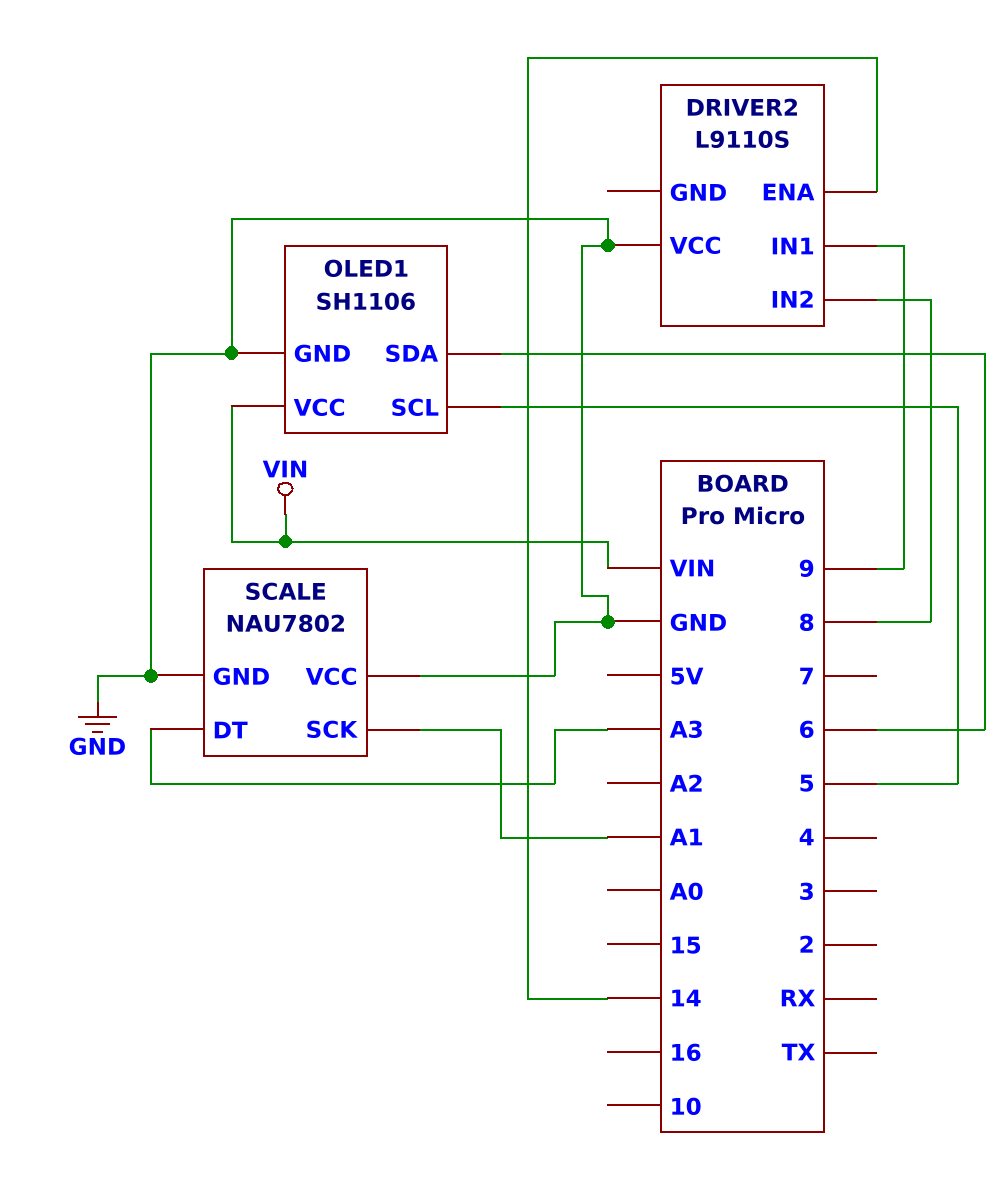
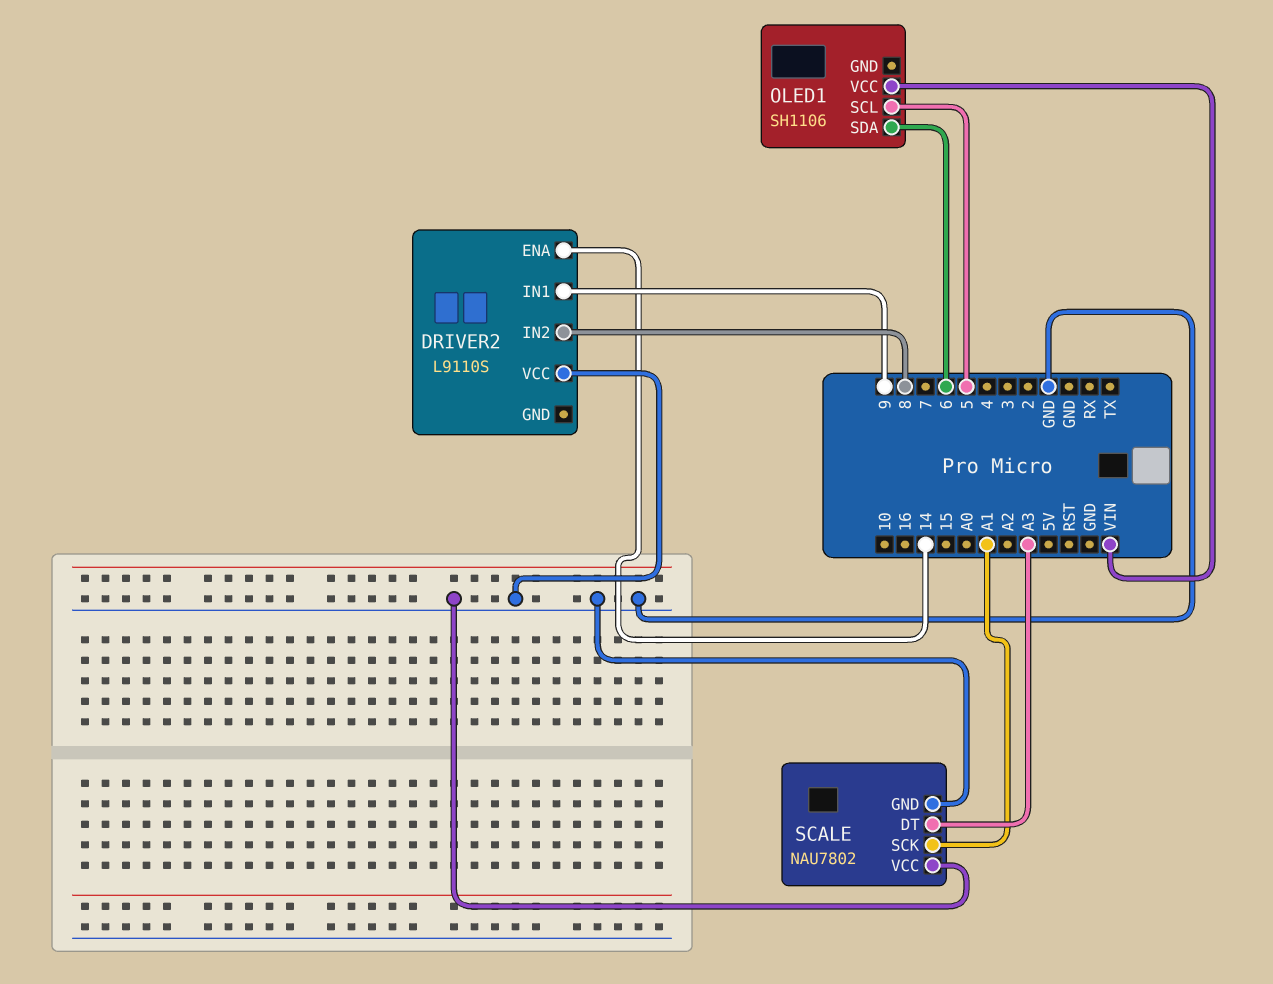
OLED1 pin GND: GND -> none

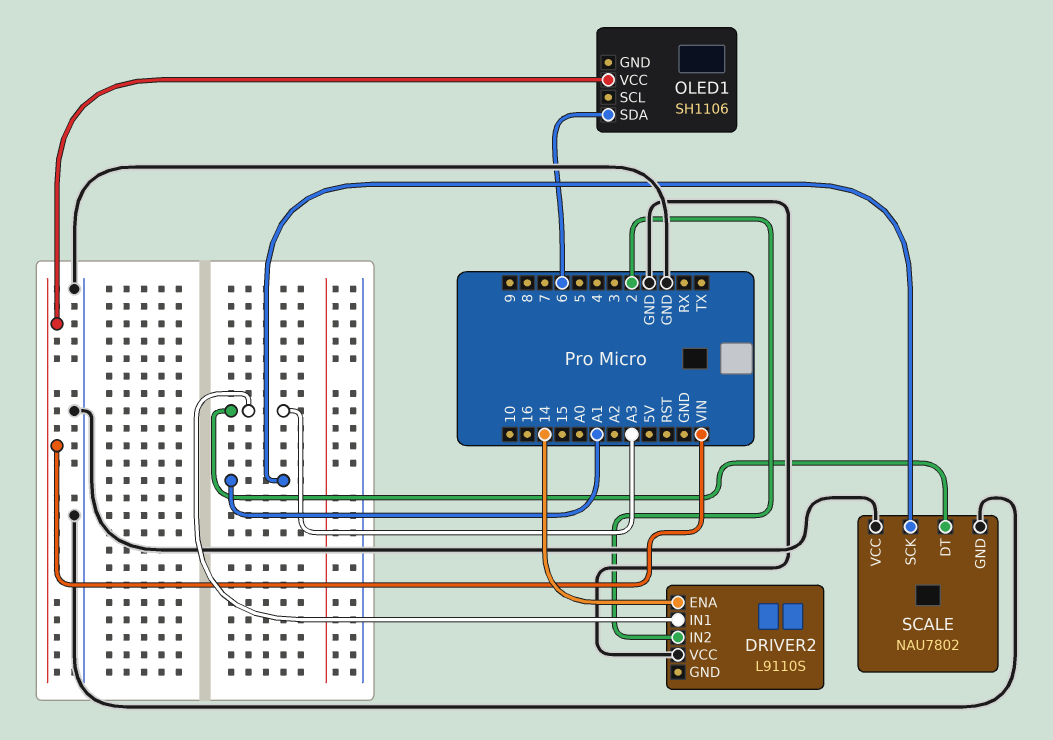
DRIVER2 pin IN1: 9 -> A3
DRIVER2 pin IN2: 8 -> 2
OLED1 pin SCL: 5 -> none

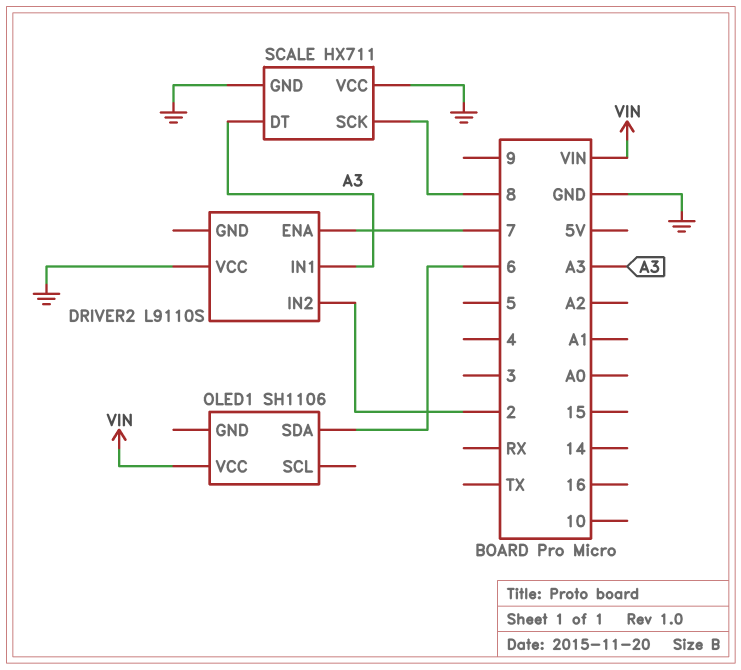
DRIVER2 pin ENA: 14 -> 7
SCALE: NAU7802 -> HX711
SCALE pin SCK: A1 -> 8

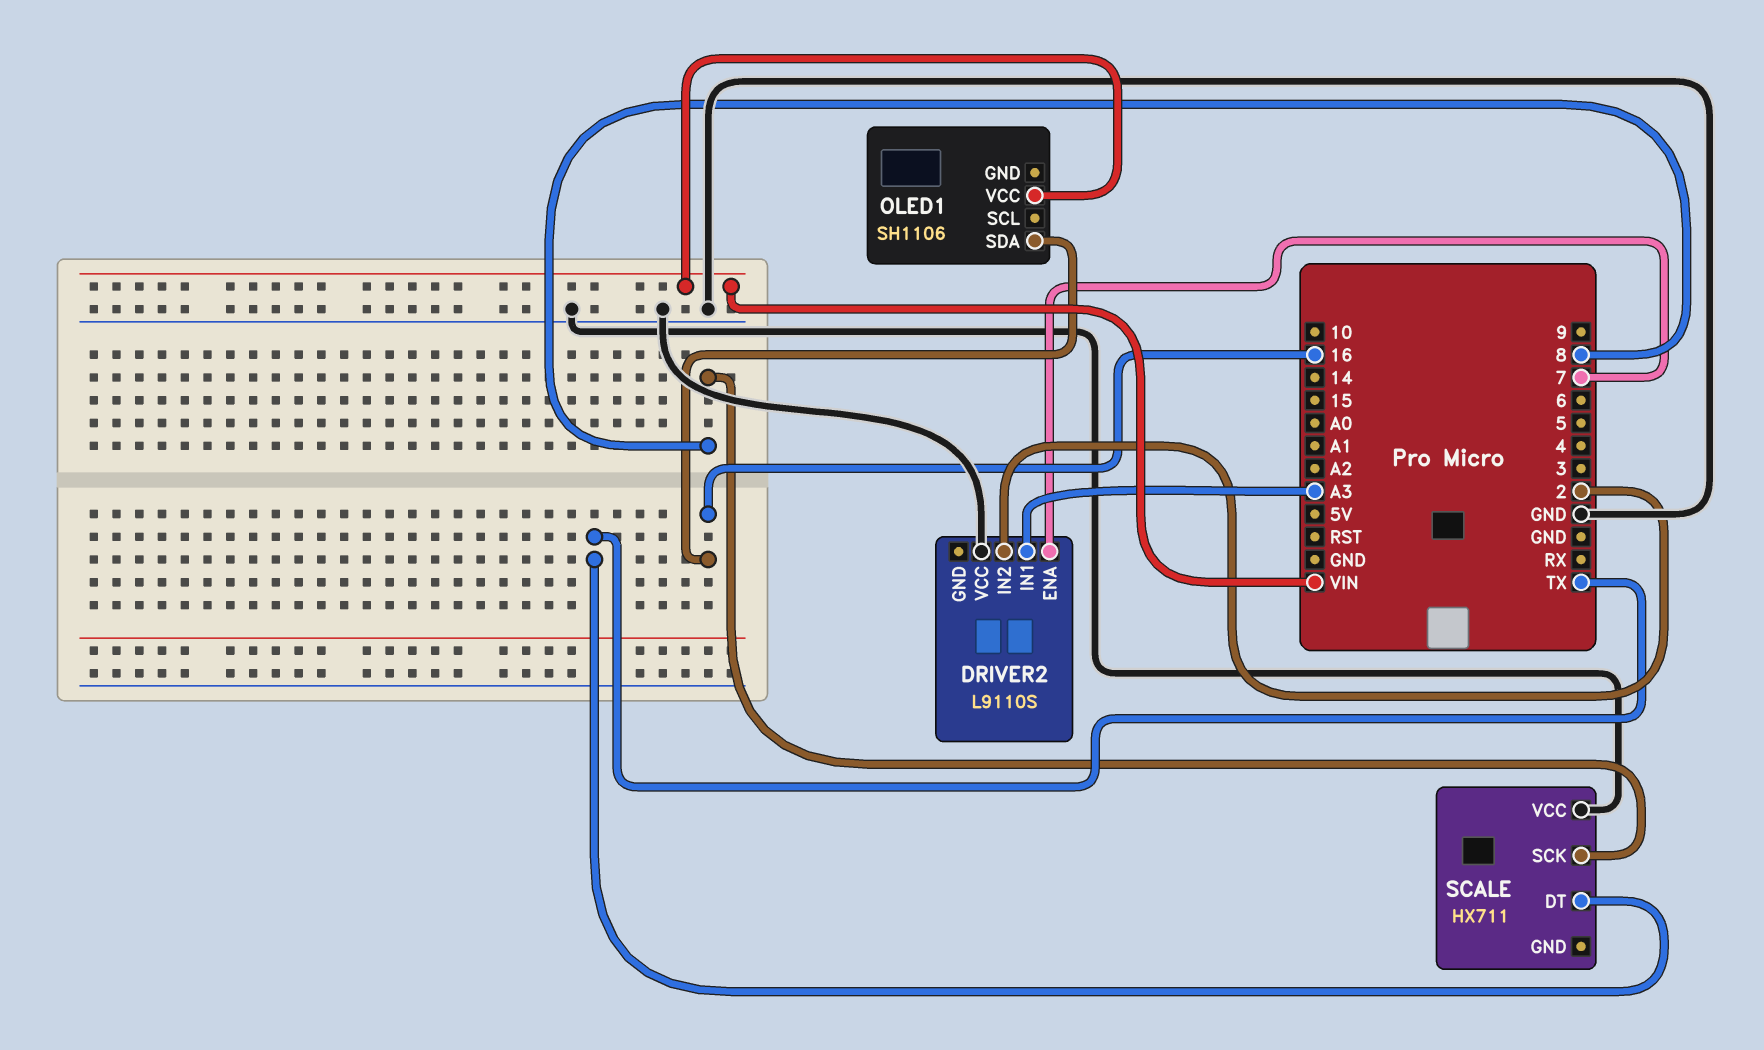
OLED1 pin SDA: 6 -> 16
SCALE pin DT: A3 -> TX
SCALE pin GND: GND -> none

